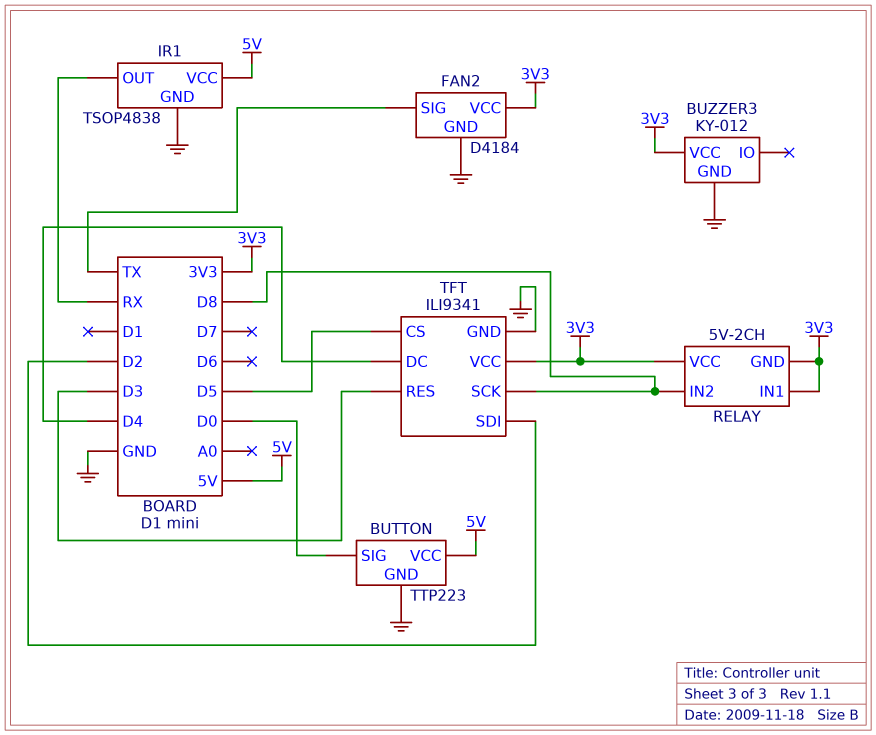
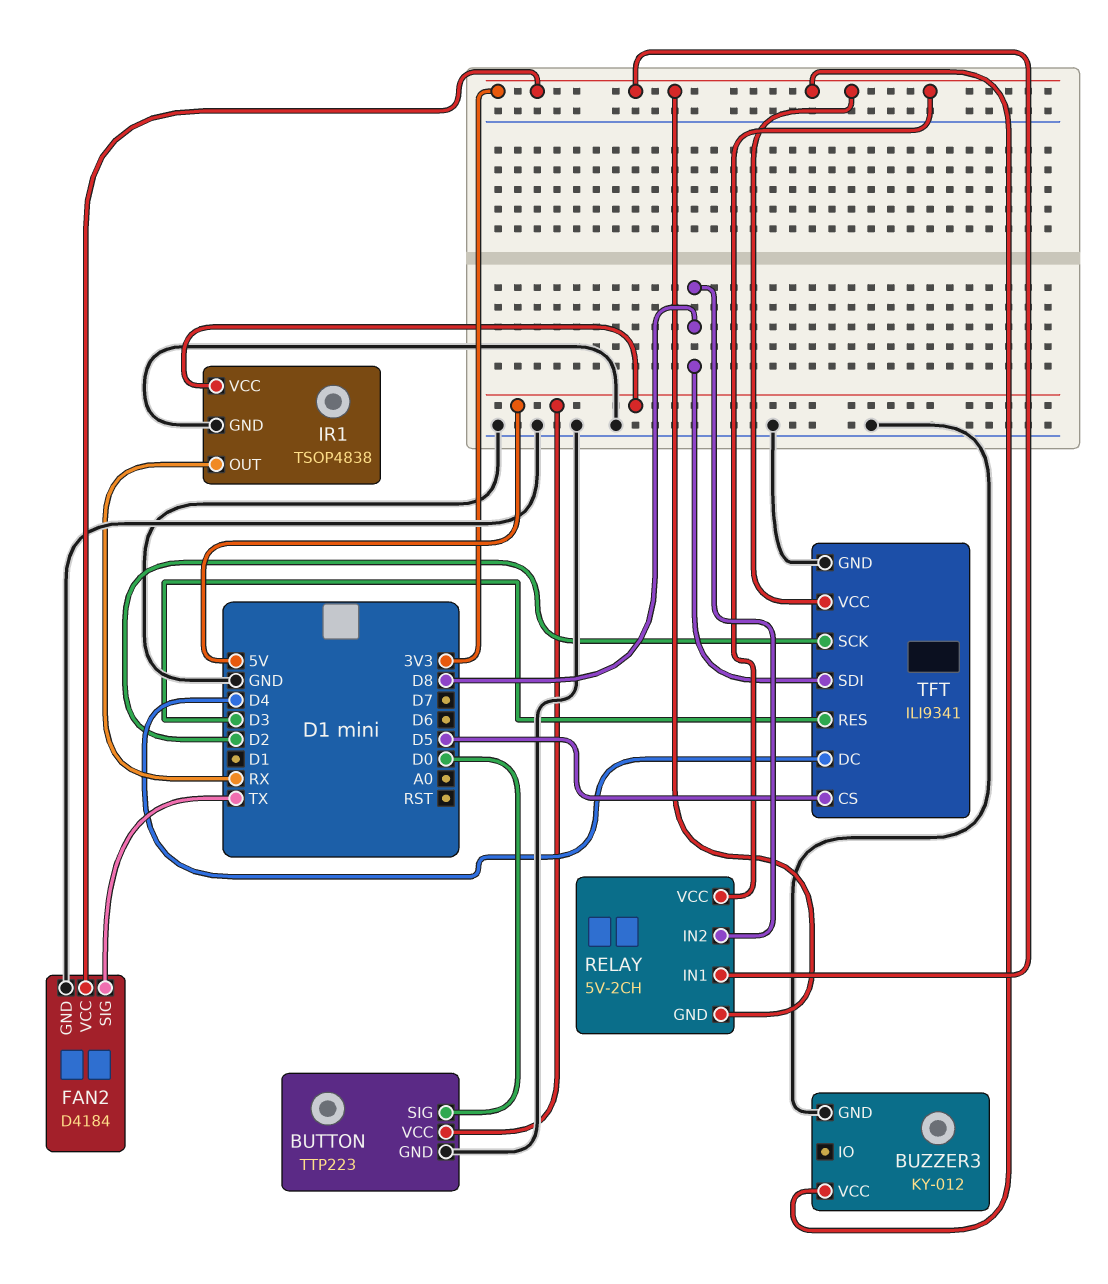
TFT pin SCK: D8 -> D2
TFT pin SDI: D2 -> D8

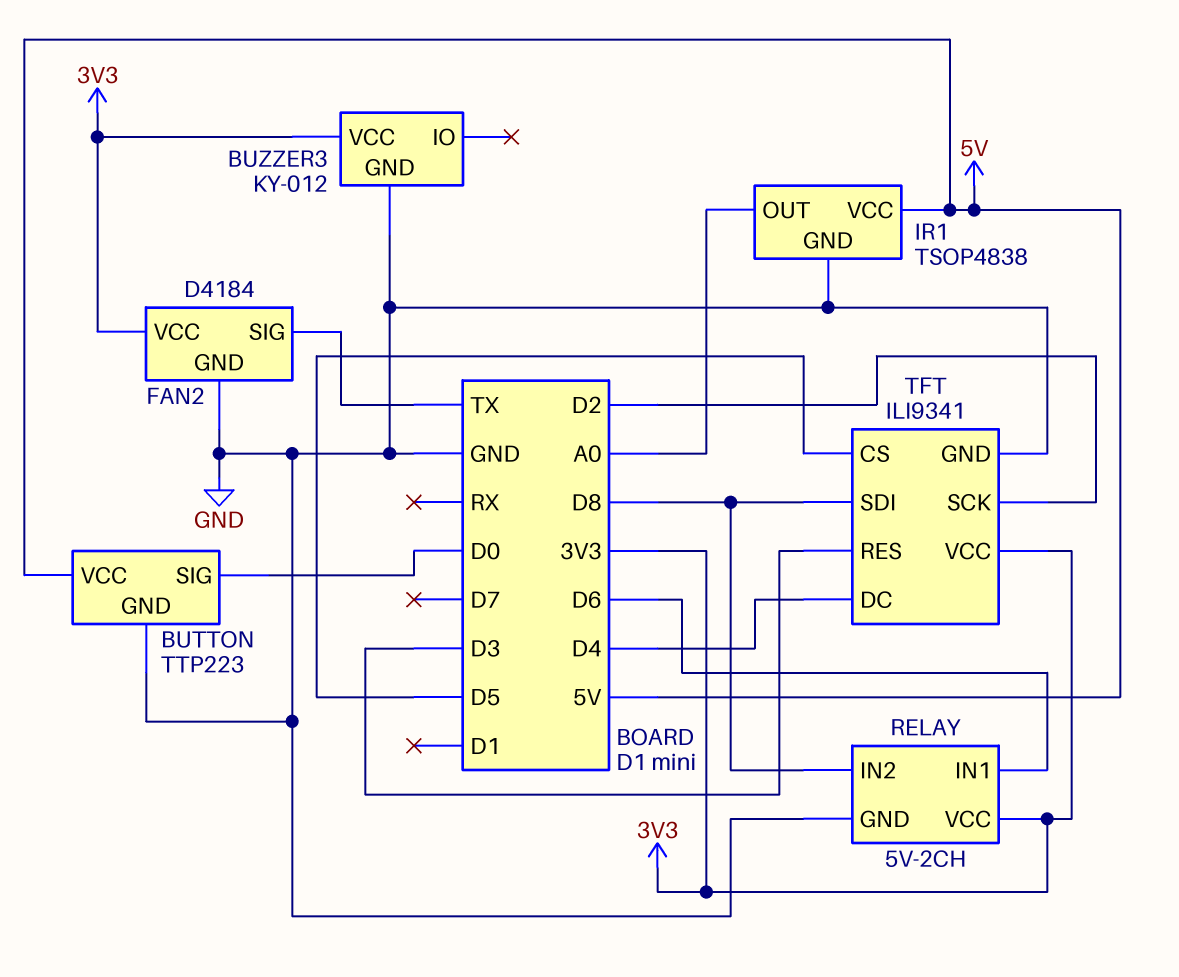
IR1 pin OUT: RX -> A0
RELAY pin GND: 3V3 -> GND
RELAY pin IN1: 3V3 -> D6

